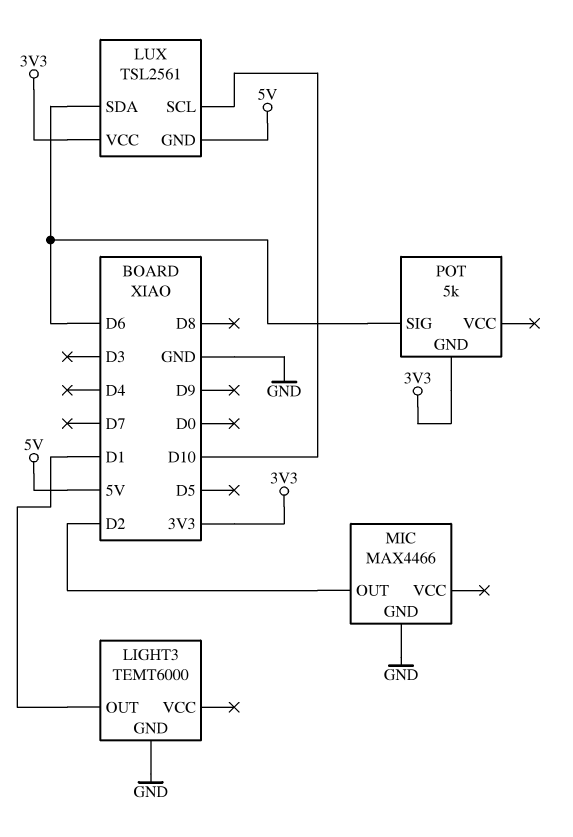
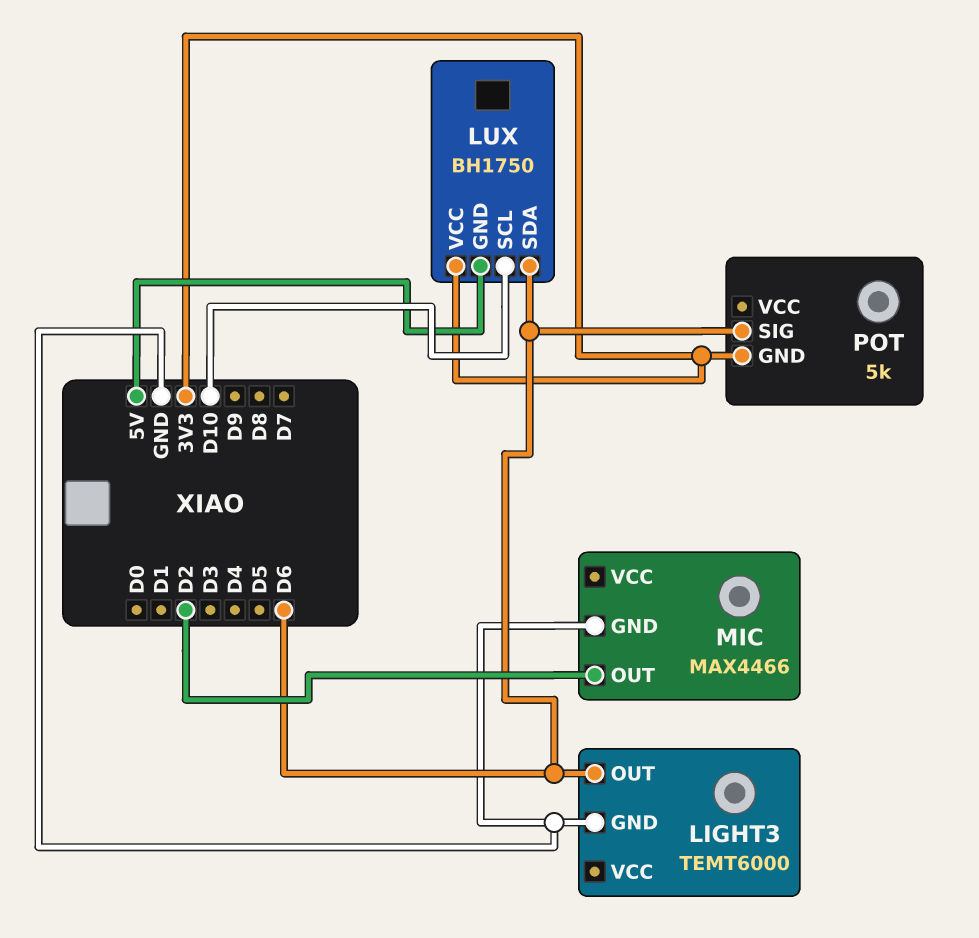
LIGHT3 pin OUT: D1 -> D6
LUX: TSL2561 -> BH1750

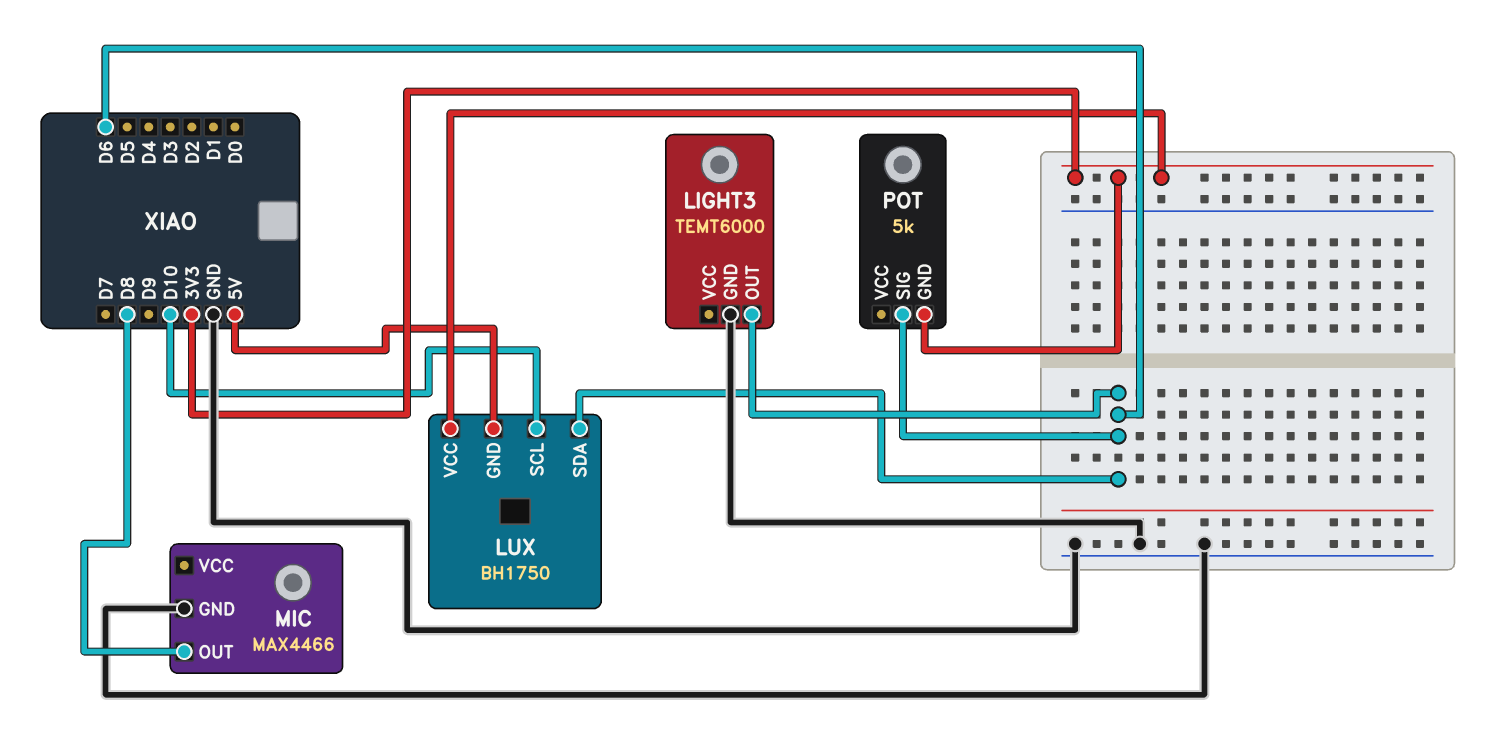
MIC pin OUT: D2 -> D8

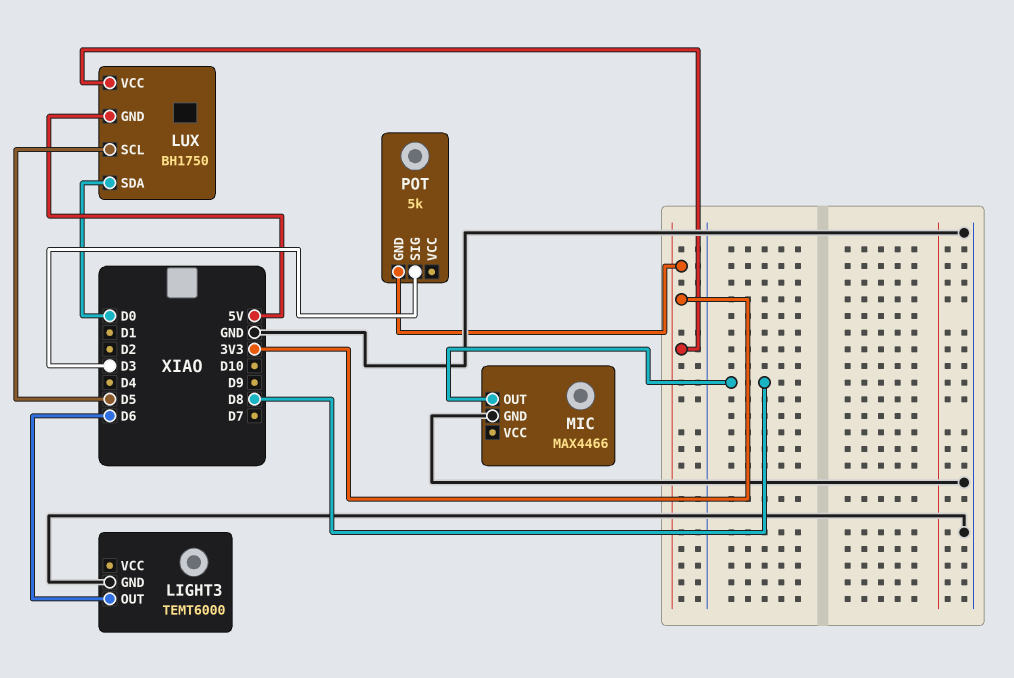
LUX pin SCL: D10 -> D5
LUX pin SDA: D6 -> D0
POT pin SIG: D6 -> D3

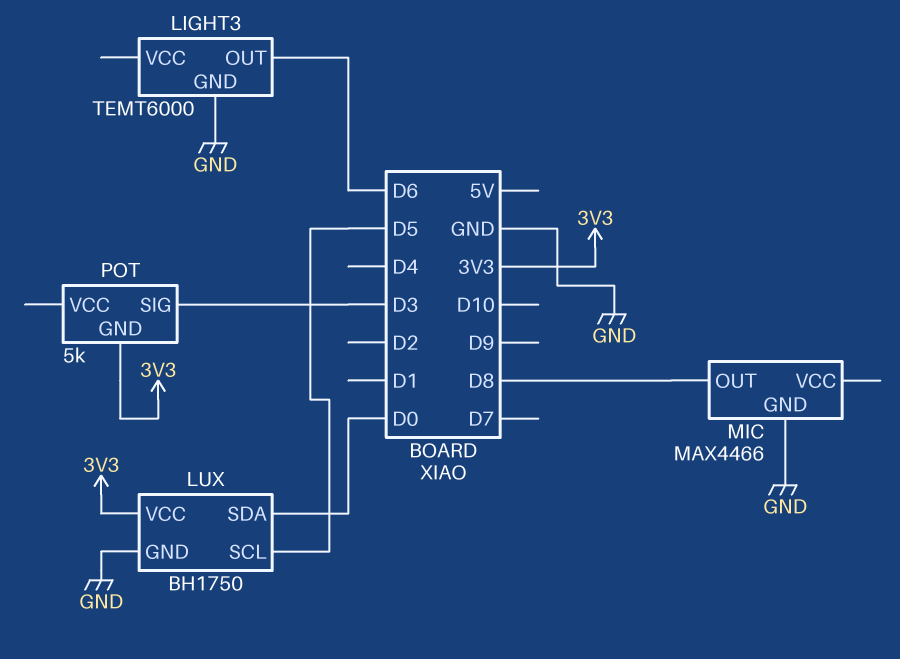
LUX pin GND: 5V -> GND

